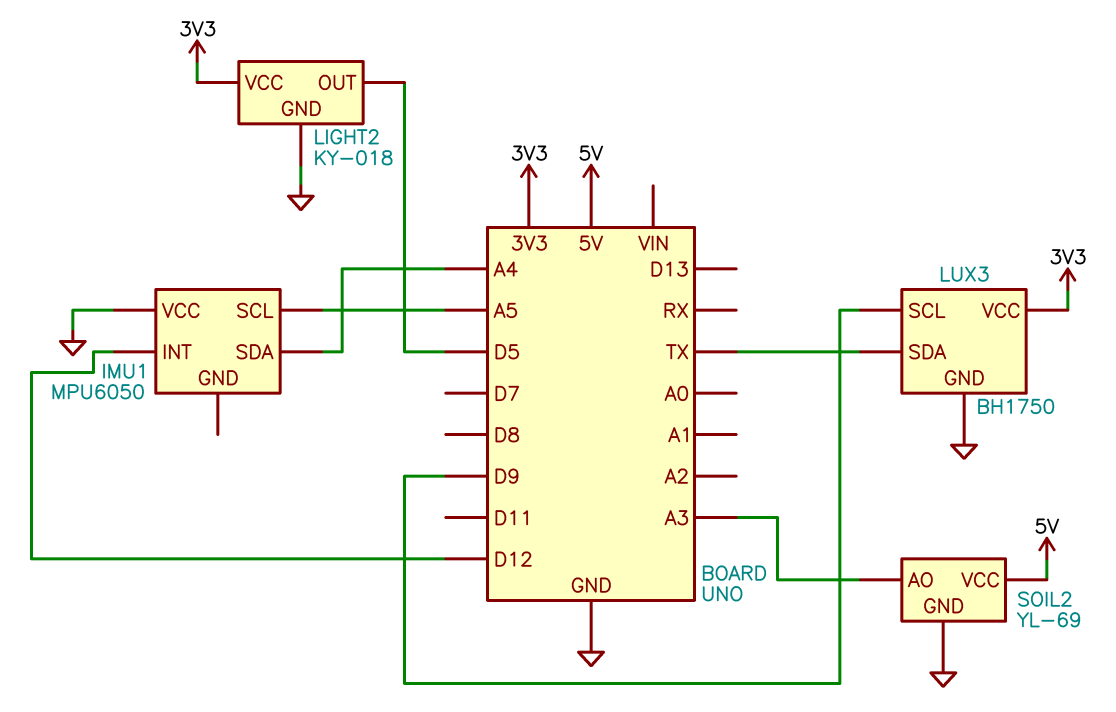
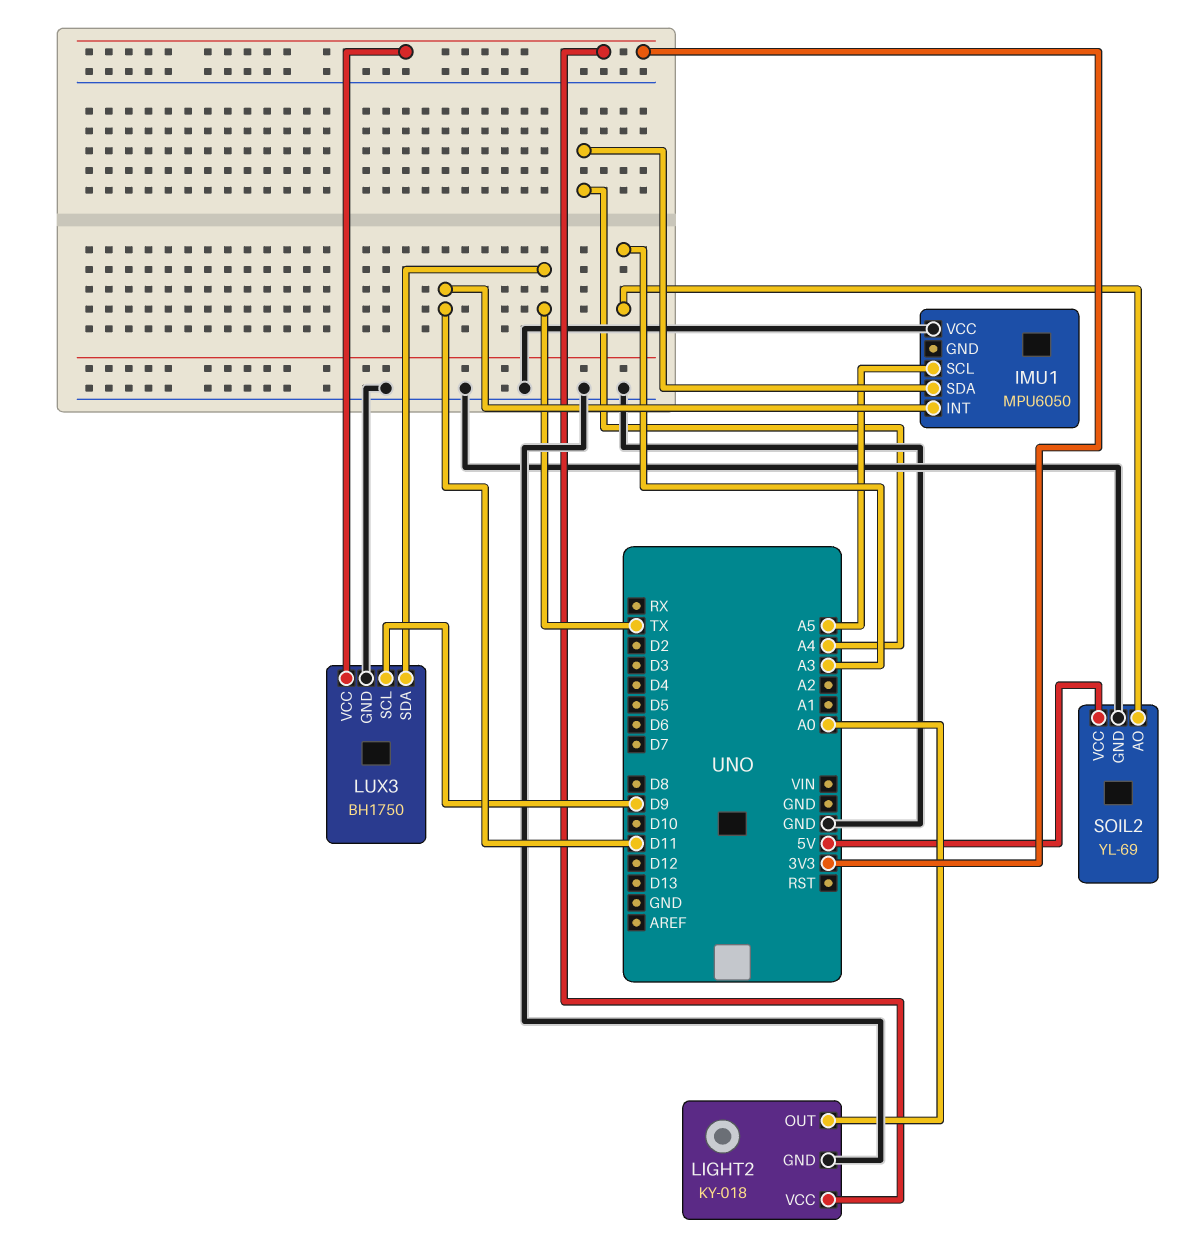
IMU1 pin INT: D12 -> D11
LIGHT2 pin OUT: D5 -> A0

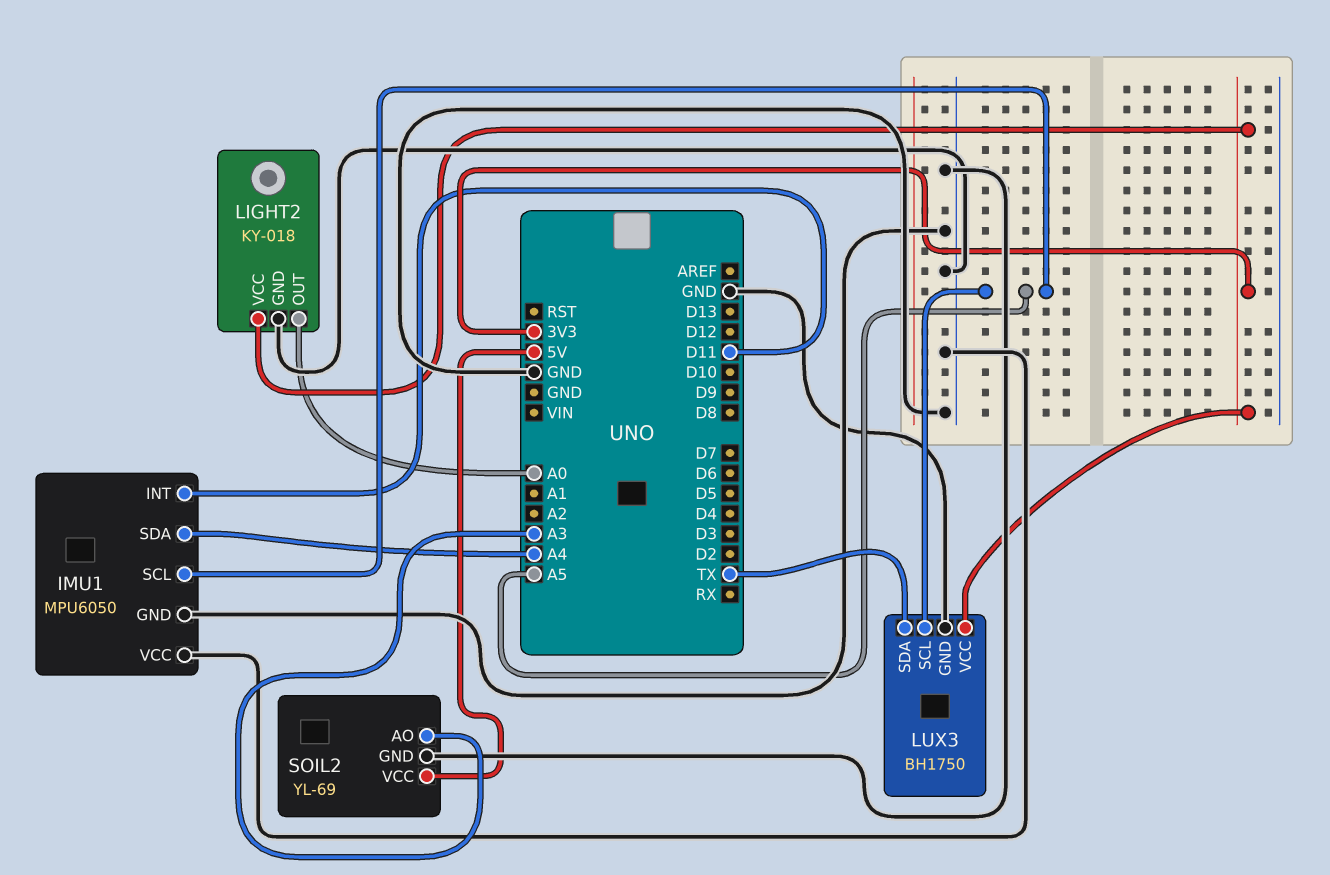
IMU1 pin GND: none -> GND
LUX3 pin SCL: D9 -> A5

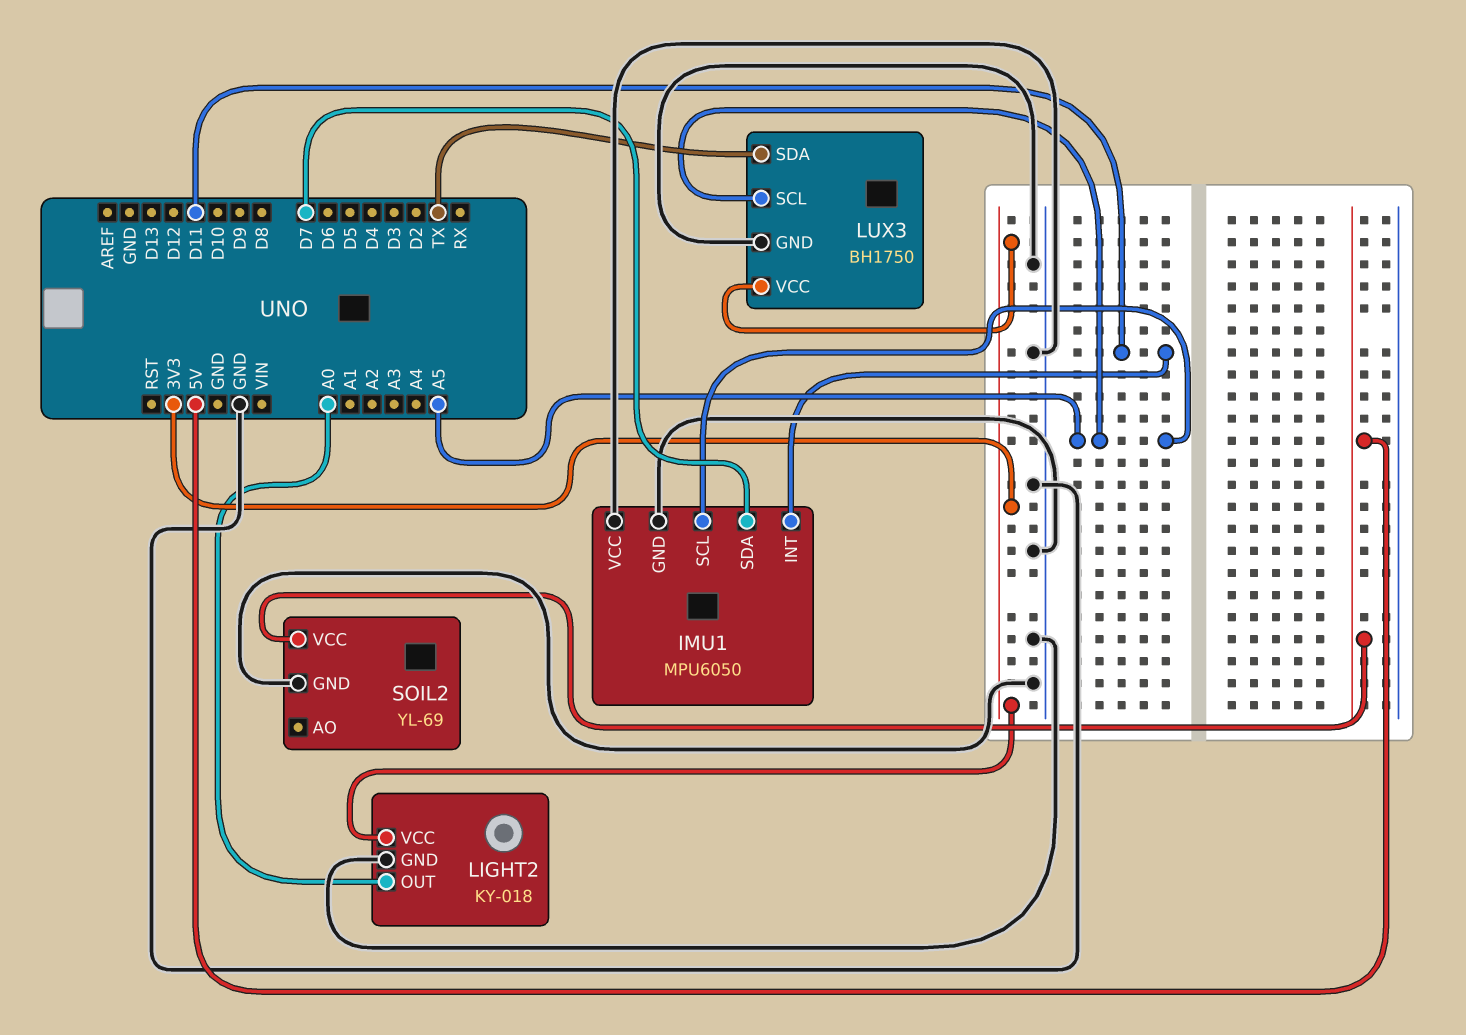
IMU1 pin SDA: A4 -> D7
SOIL2 pin AO: A3 -> none

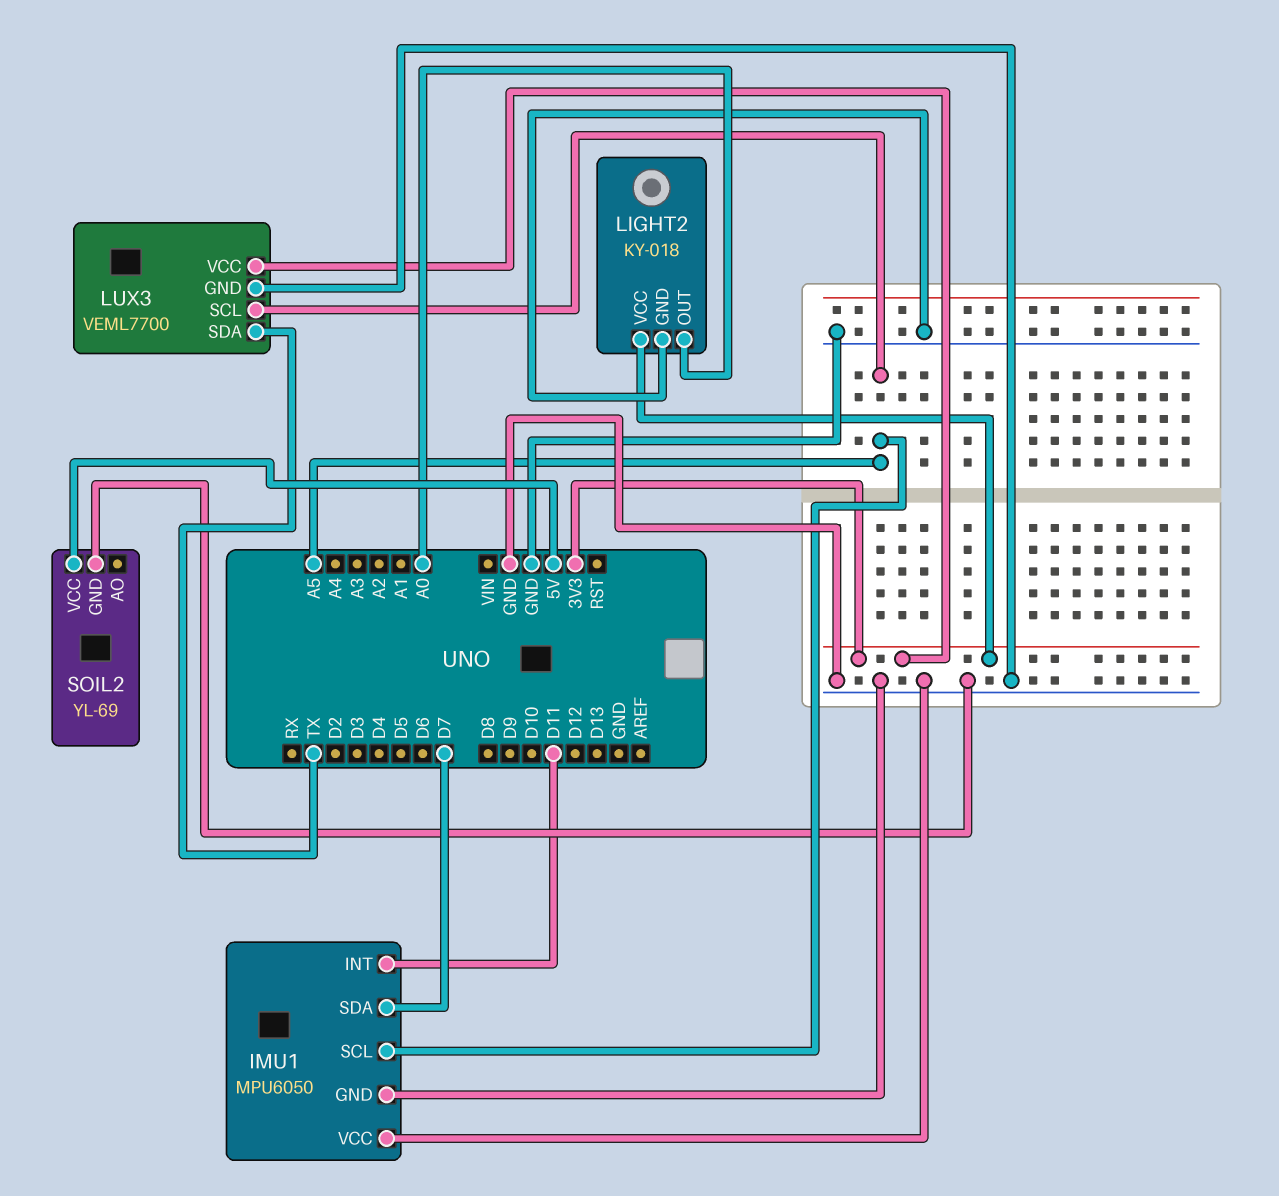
LUX3: BH1750 -> VEML7700

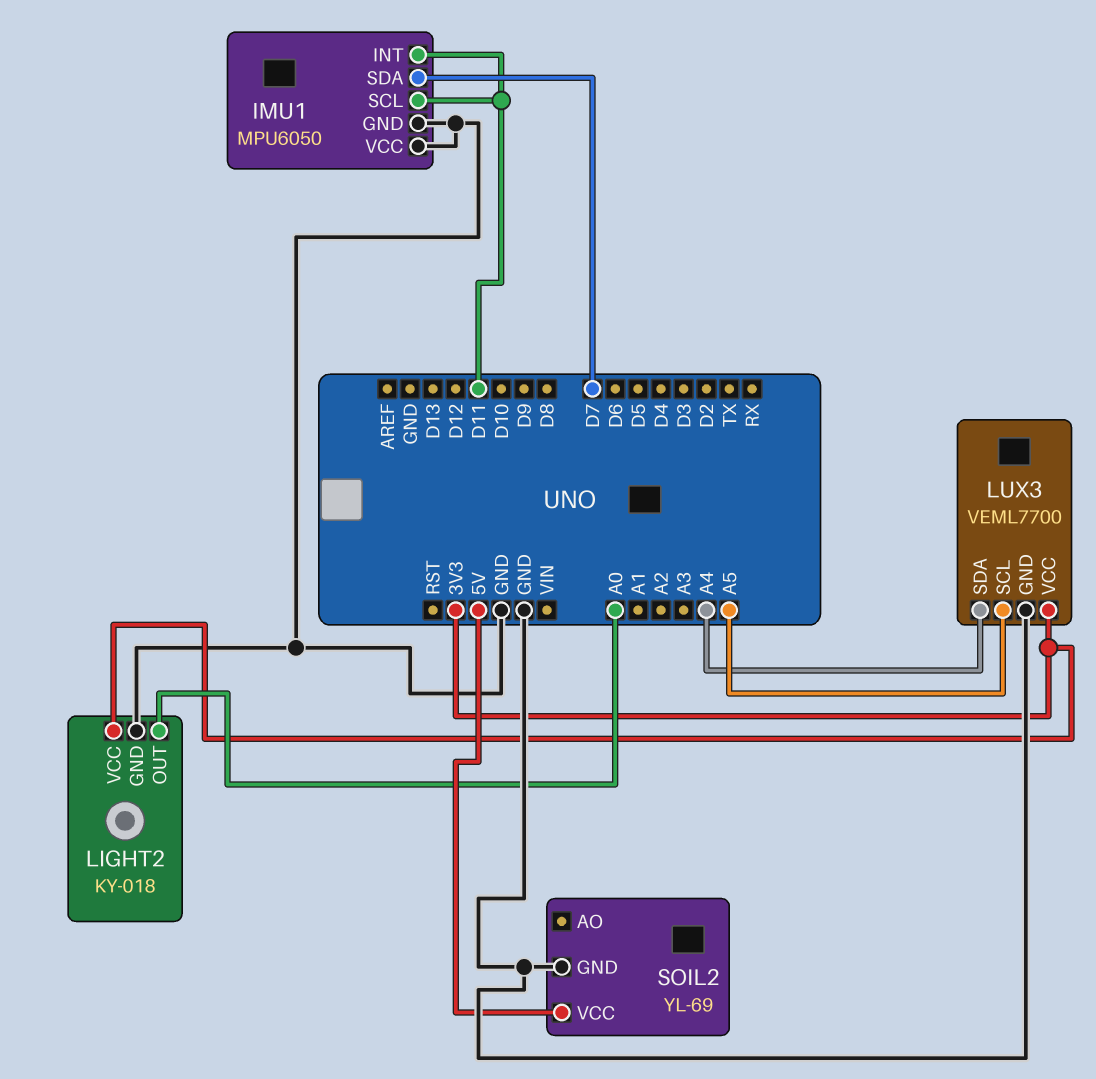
IMU1 pin SCL: A5 -> D11
LUX3 pin SDA: TX -> A4

